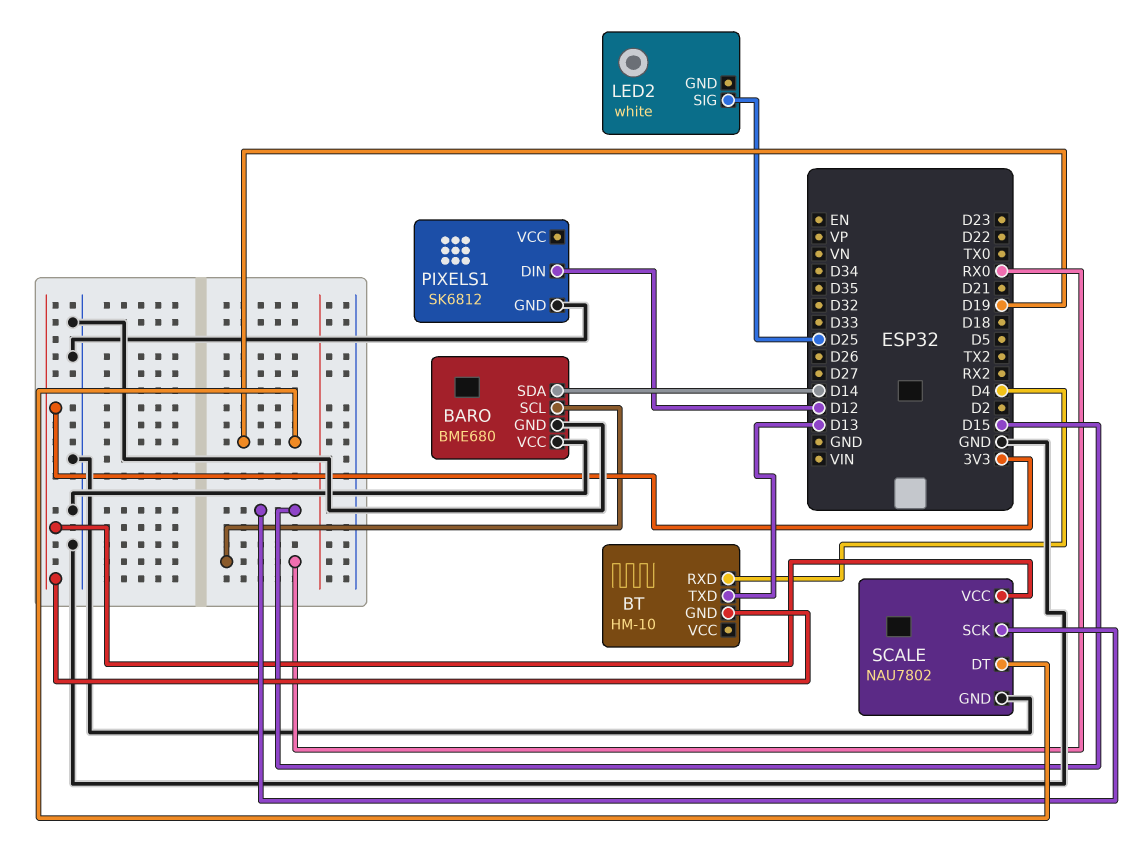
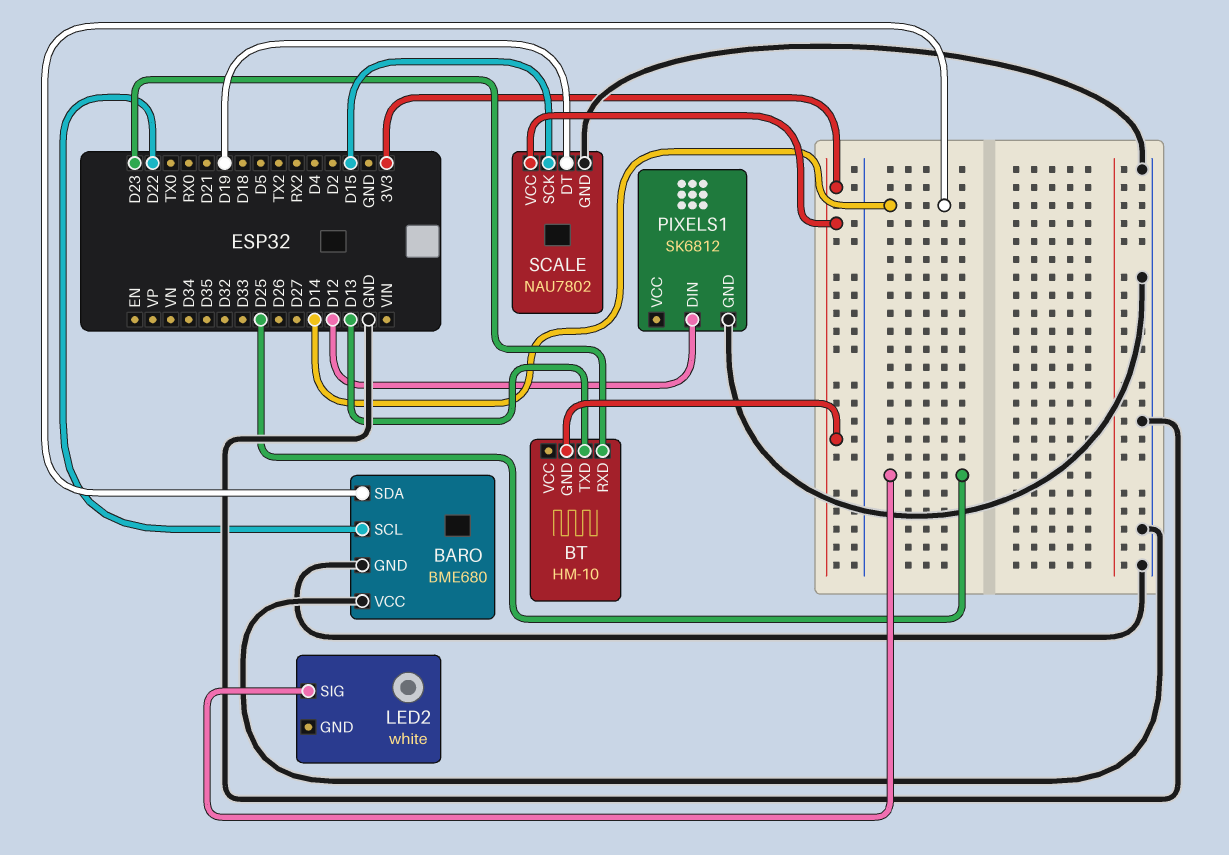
BARO pin SCL: RX0 -> D22
BT pin RXD: D4 -> D23

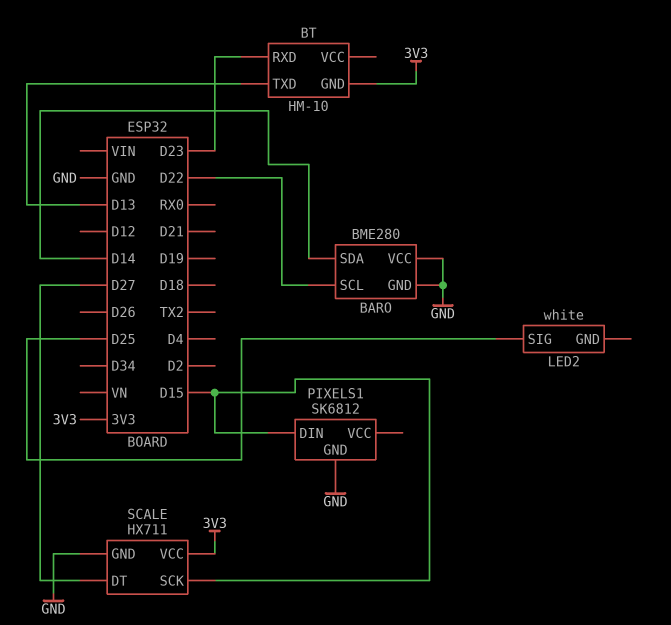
BARO: BME680 -> BME280
PIXELS1 pin DIN: D12 -> D15
SCALE: NAU7802 -> HX711
SCALE pin DT: D19 -> D27

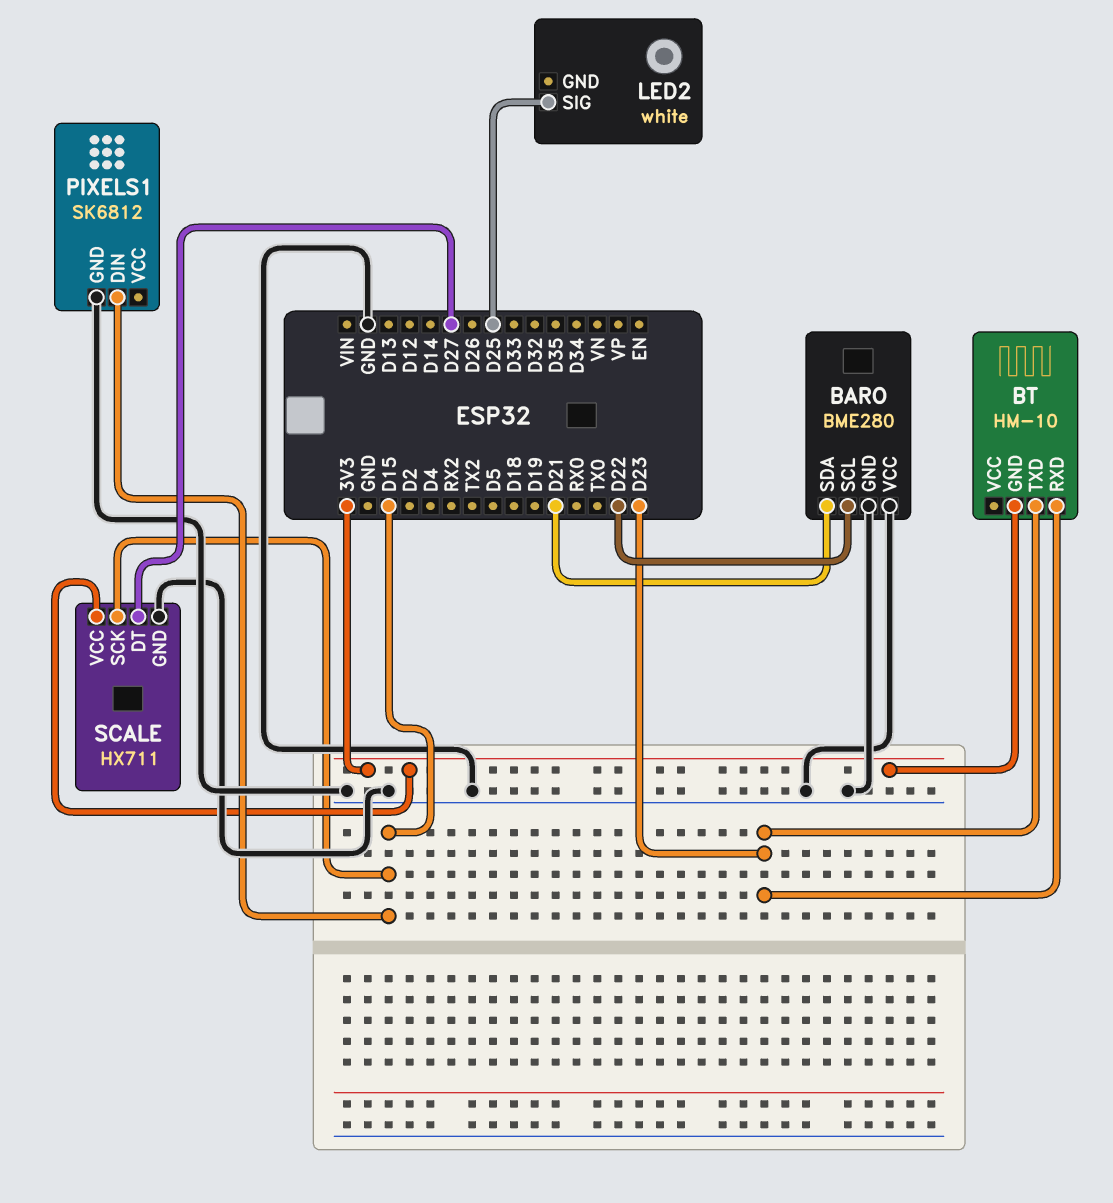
BARO pin SDA: D14 -> D21
BT pin TXD: D13 -> D23

